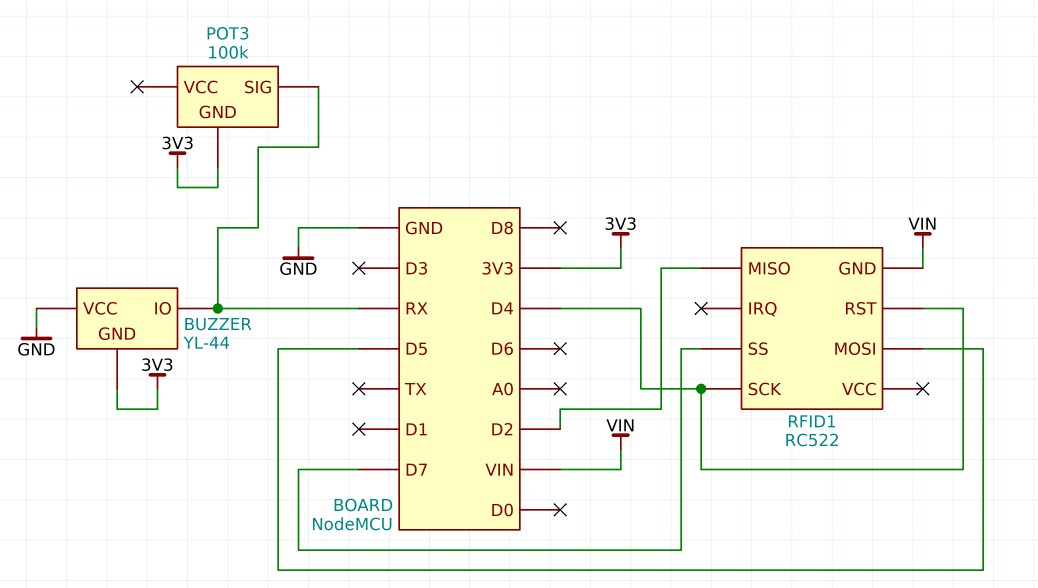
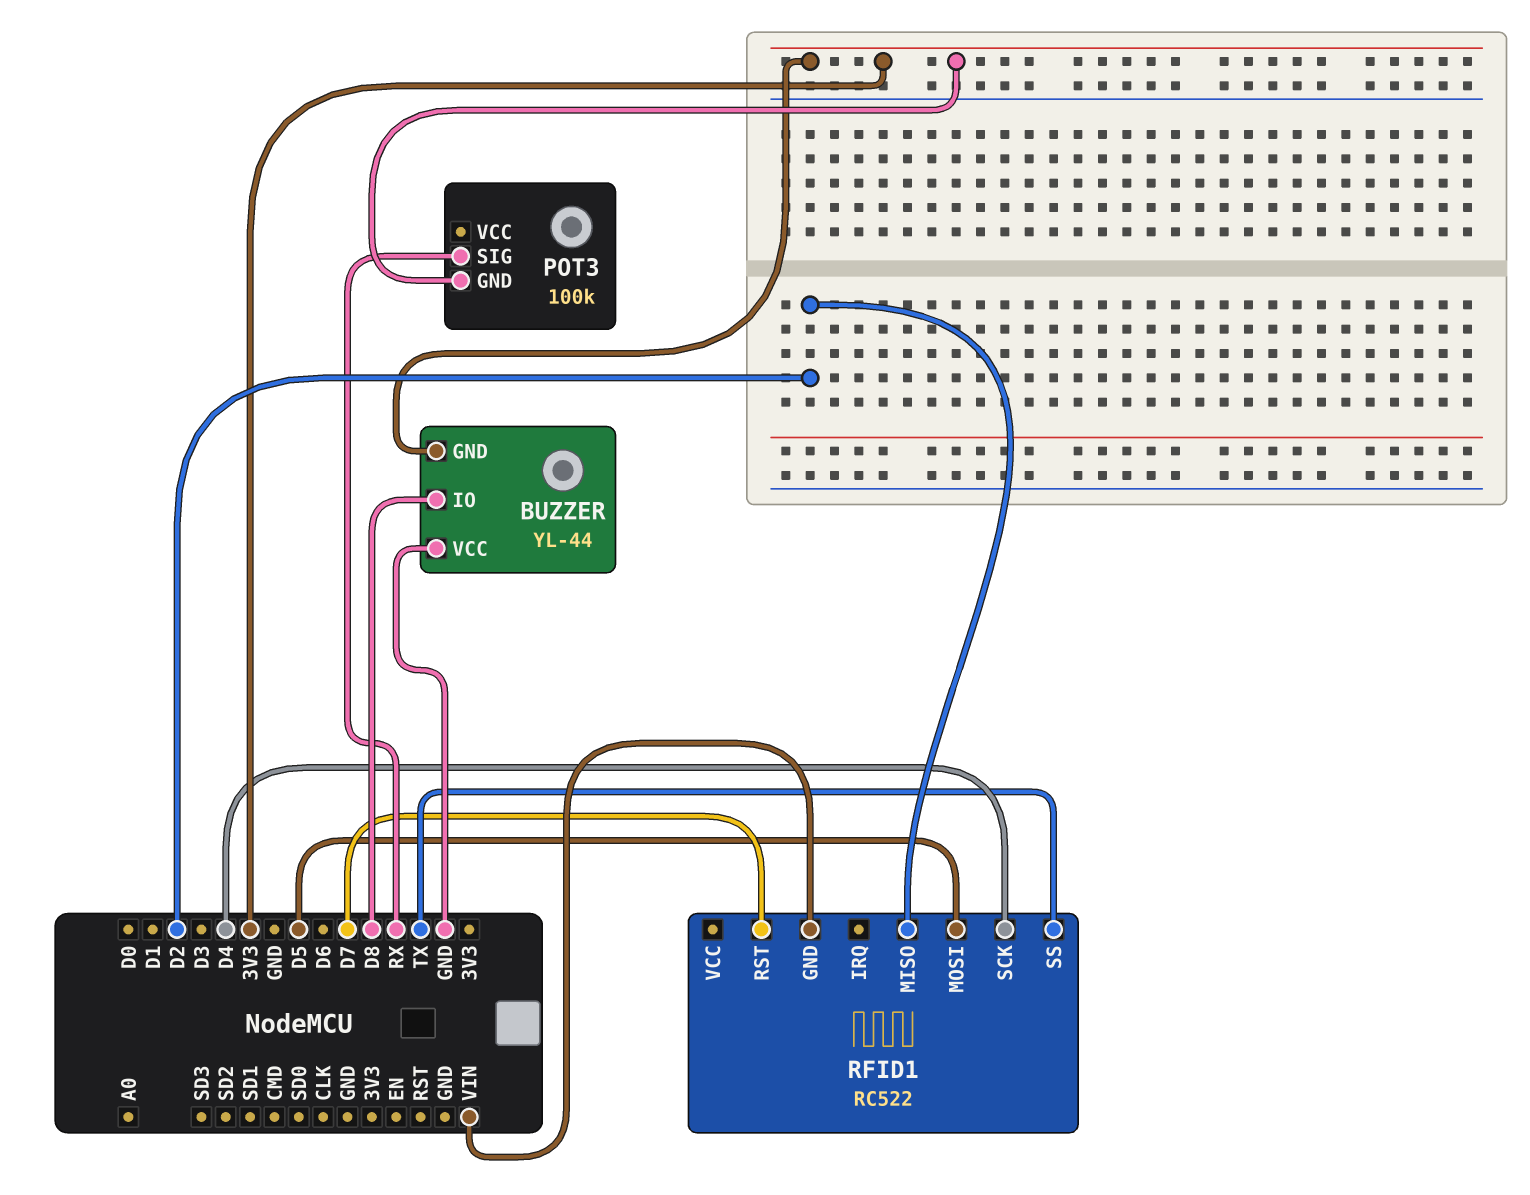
BUZZER pin IO: RX -> D8
RFID1 pin RST: D4 -> D7
RFID1 pin SS: D7 -> TX

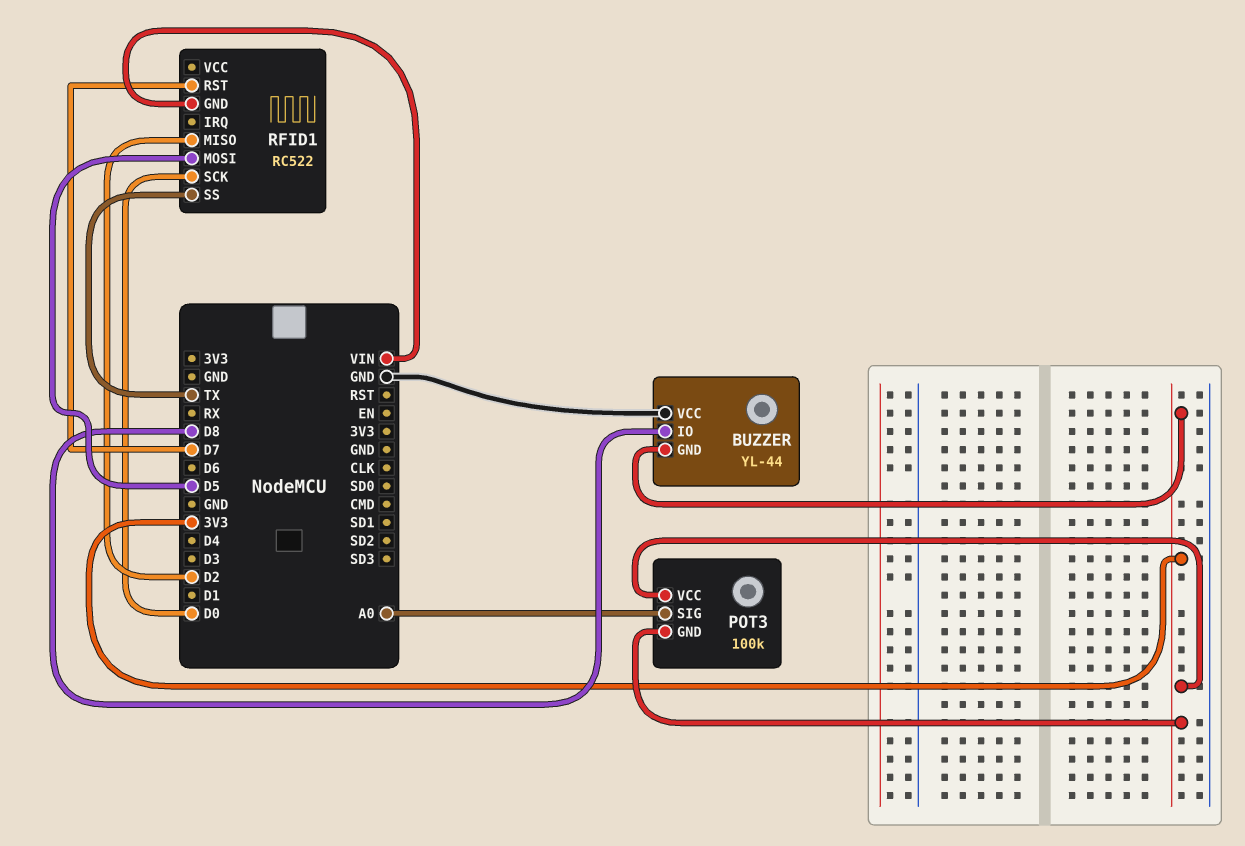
POT3 pin SIG: RX -> A0
POT3 pin VCC: none -> 3V3
RFID1 pin SCK: D4 -> D0

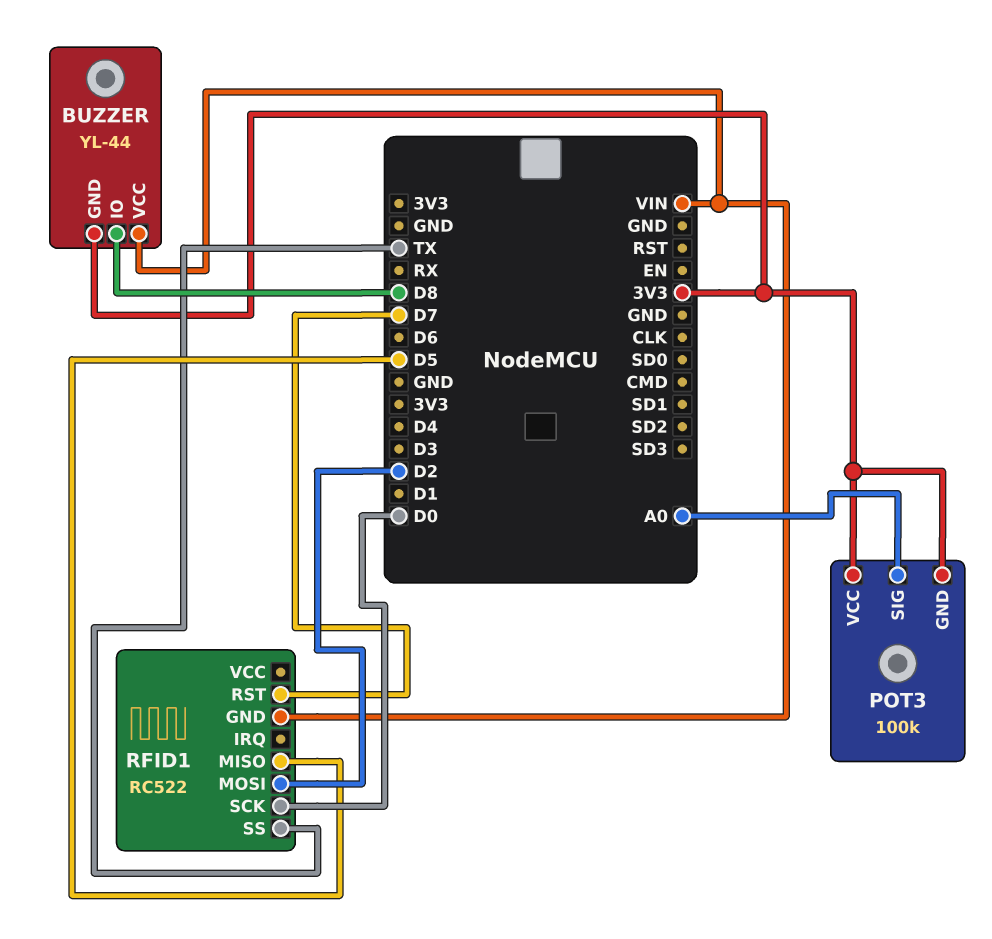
BUZZER pin VCC: GND -> VIN
RFID1 pin MISO: D2 -> D5
RFID1 pin MOSI: D5 -> D2

